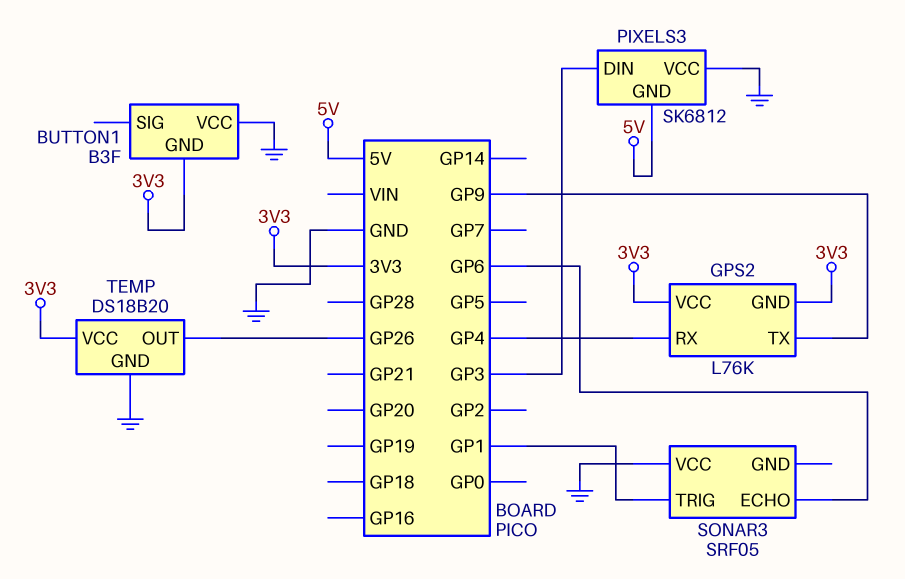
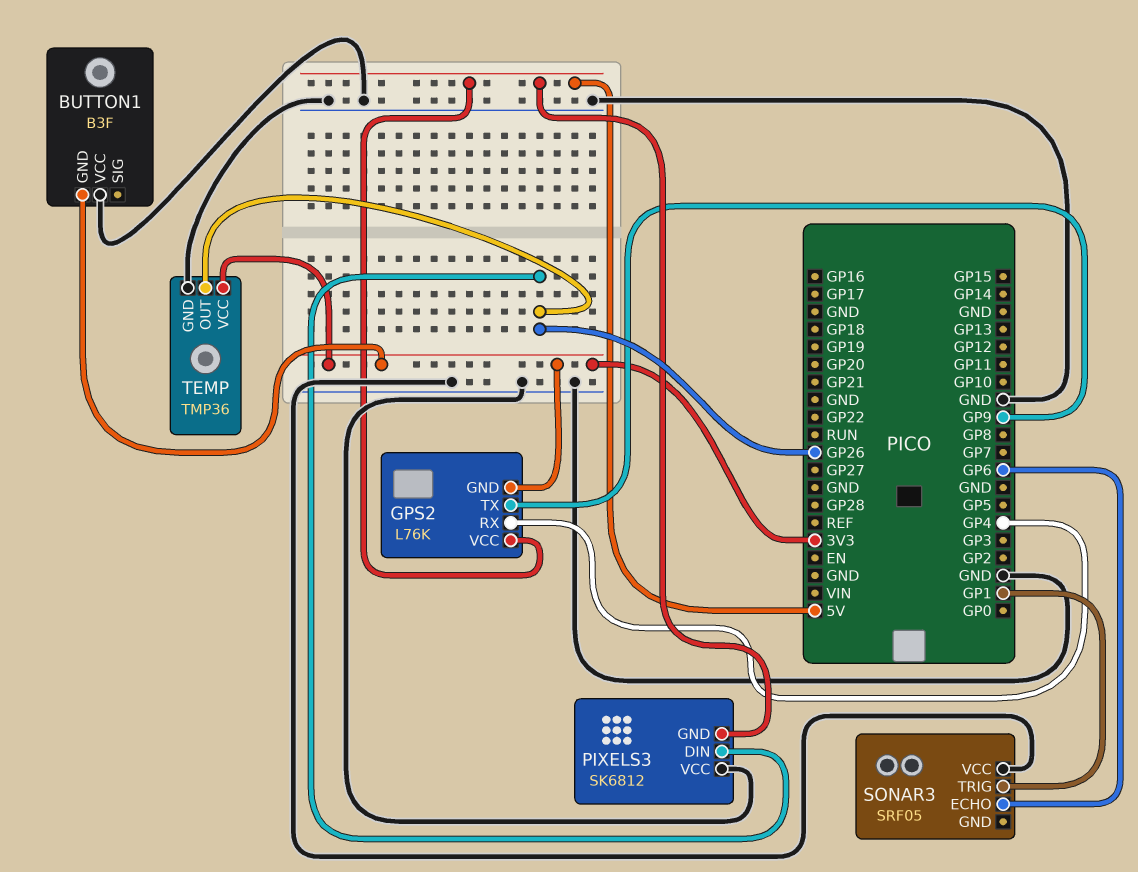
GPS2 pin VCC: 3V3 -> 5V
PIXELS3 pin DIN: GP3 -> GP26
TEMP: DS18B20 -> TMP36

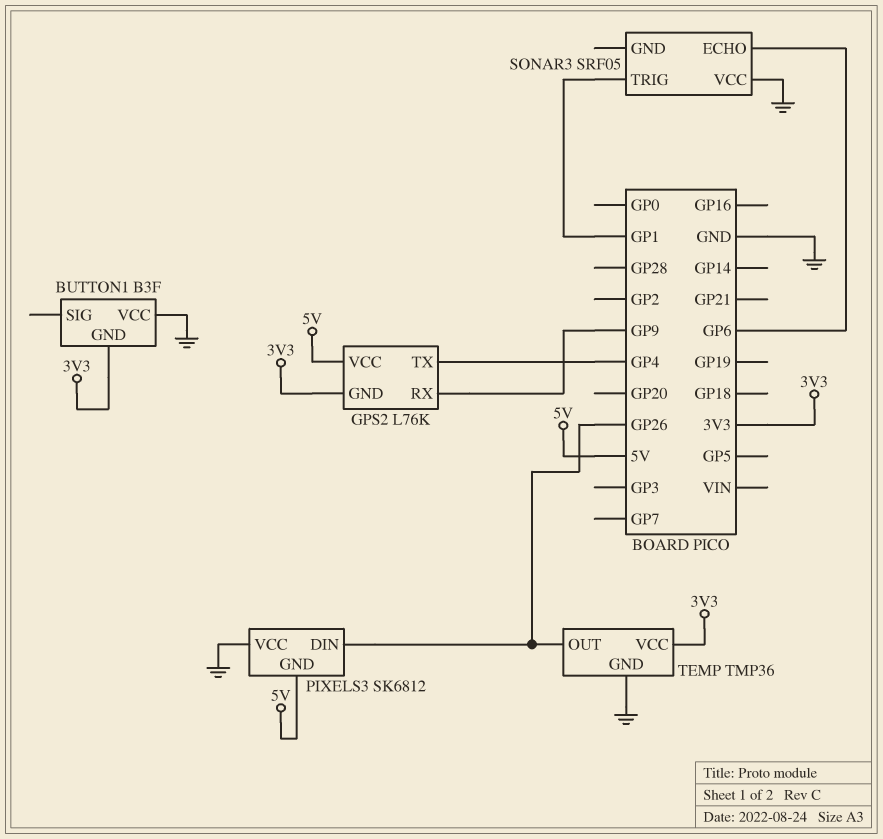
GPS2 pin RX: GP4 -> GP9
GPS2 pin TX: GP9 -> GP4

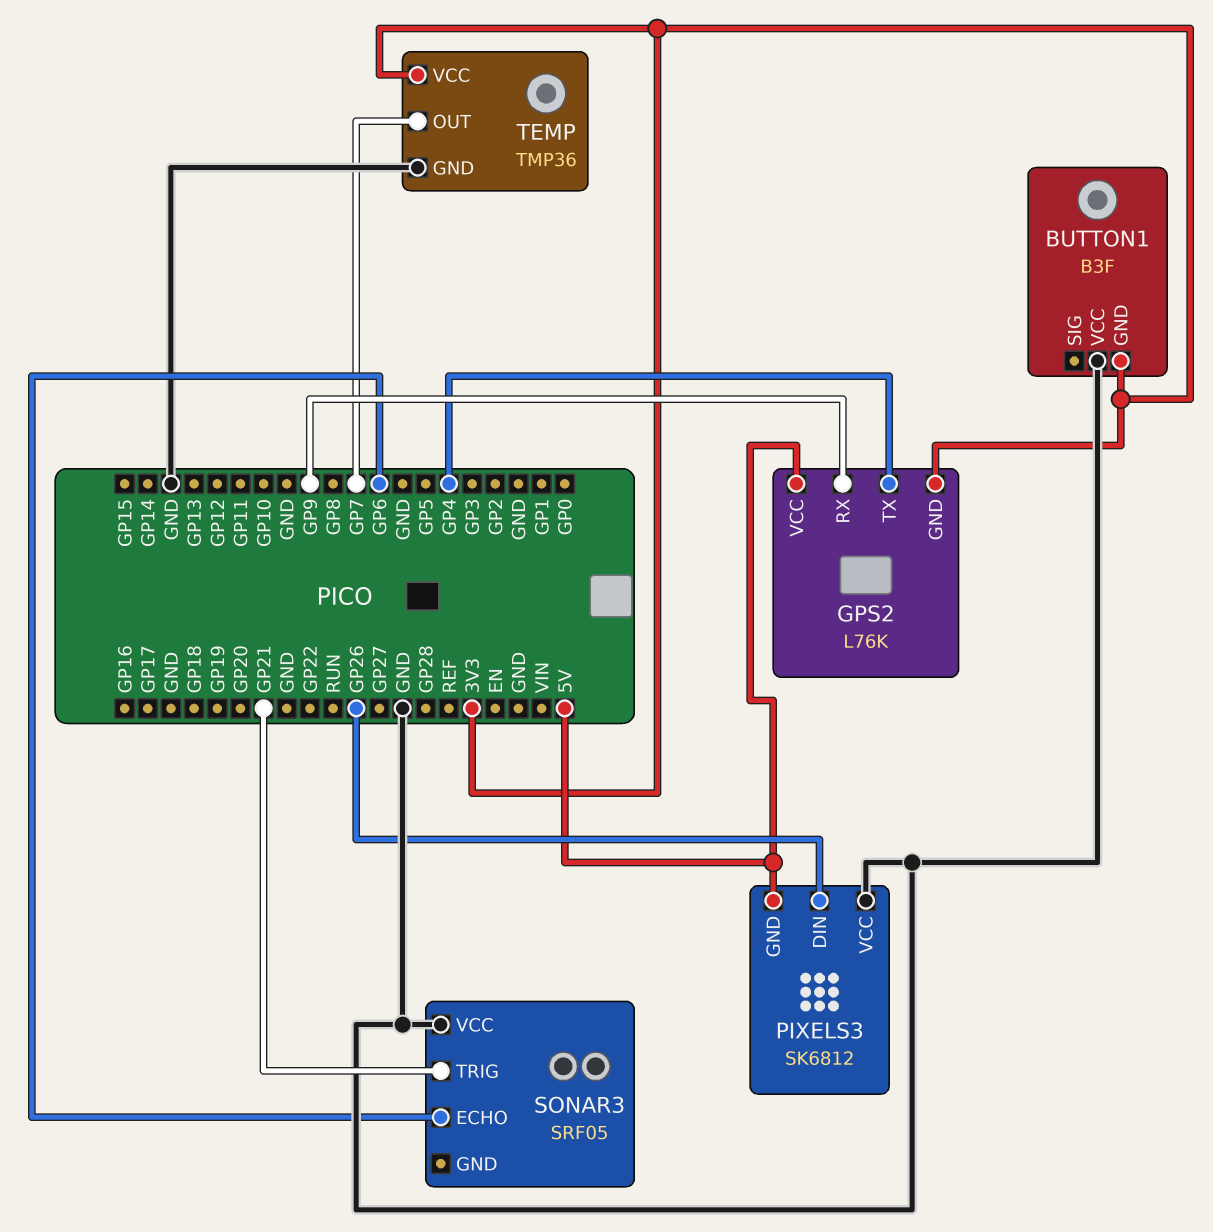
SONAR3 pin TRIG: GP1 -> GP21
TEMP pin OUT: GP26 -> GP7

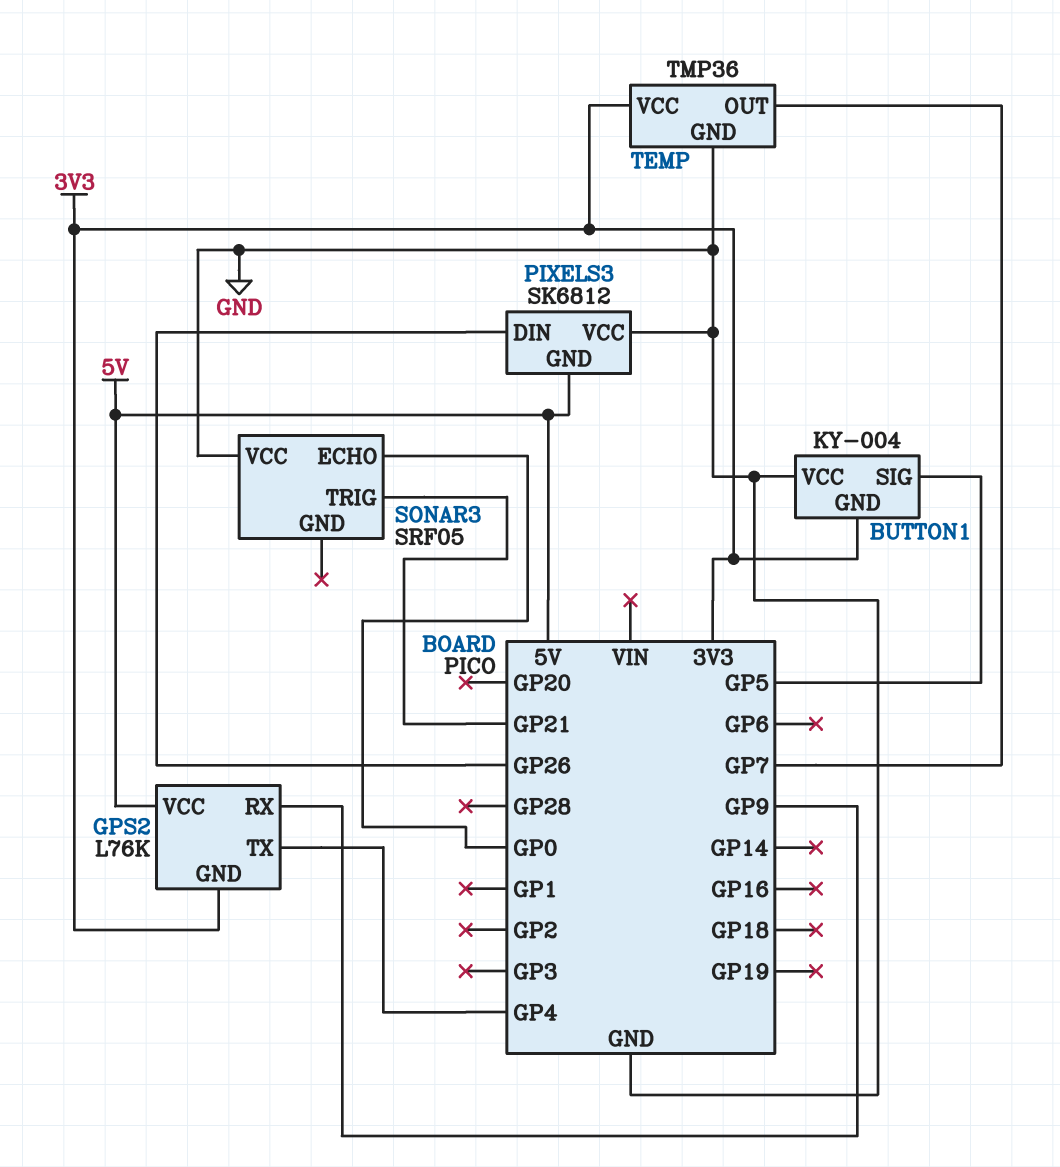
BUTTON1: B3F -> KY-004
BUTTON1 pin SIG: none -> GP5
SONAR3 pin ECHO: GP6 -> GP0

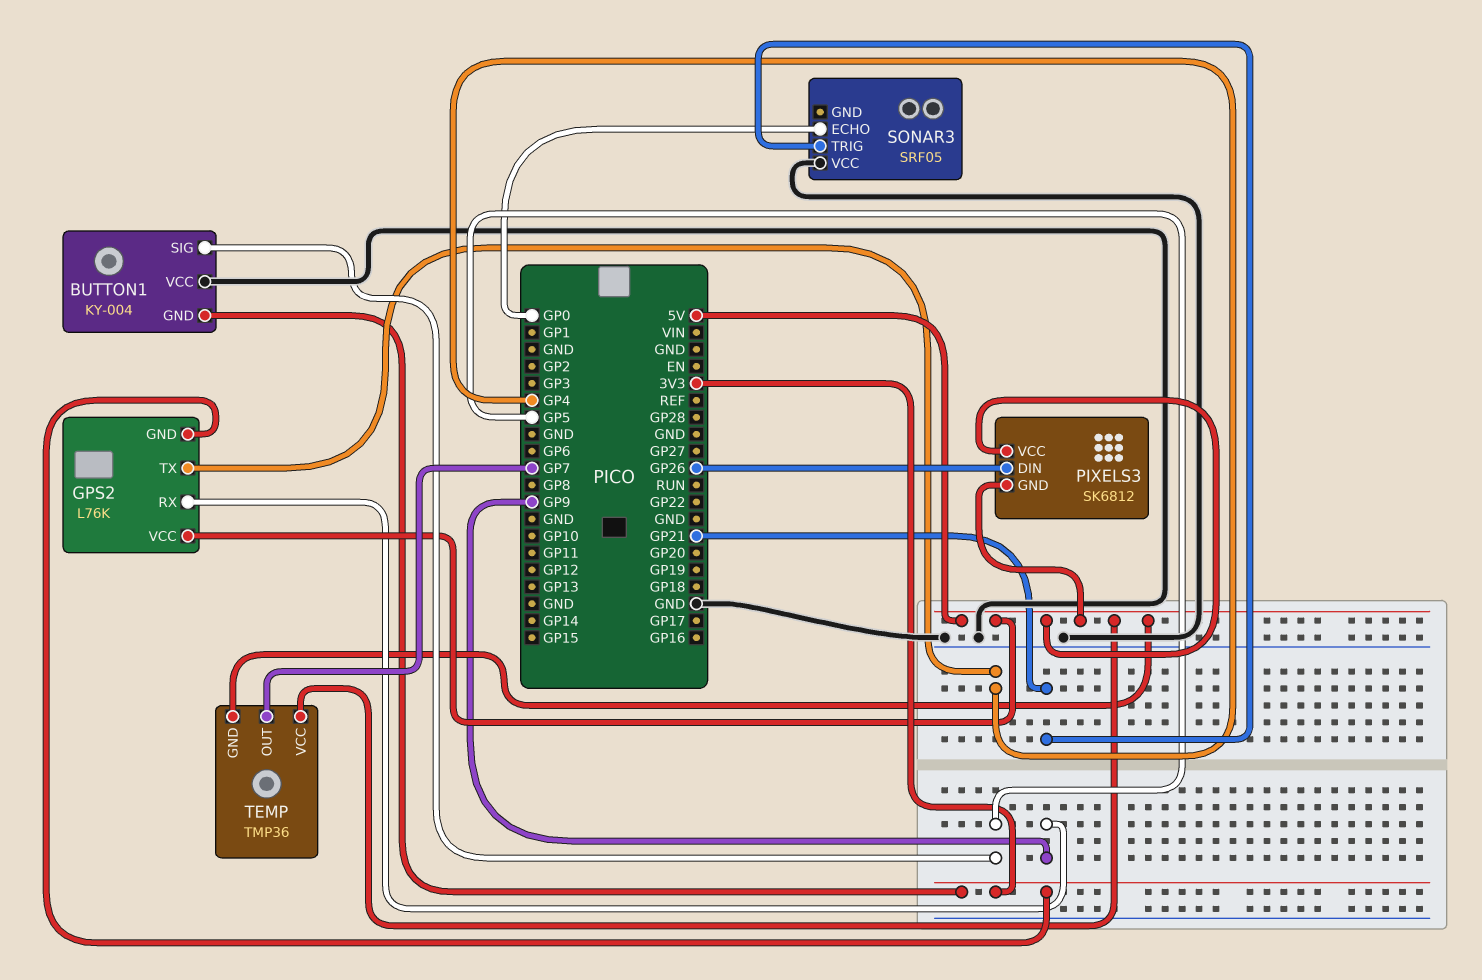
PIXELS3 pin VCC: GND -> 5V
TEMP pin GND: GND -> 5V
TEMP pin VCC: 3V3 -> 5V

